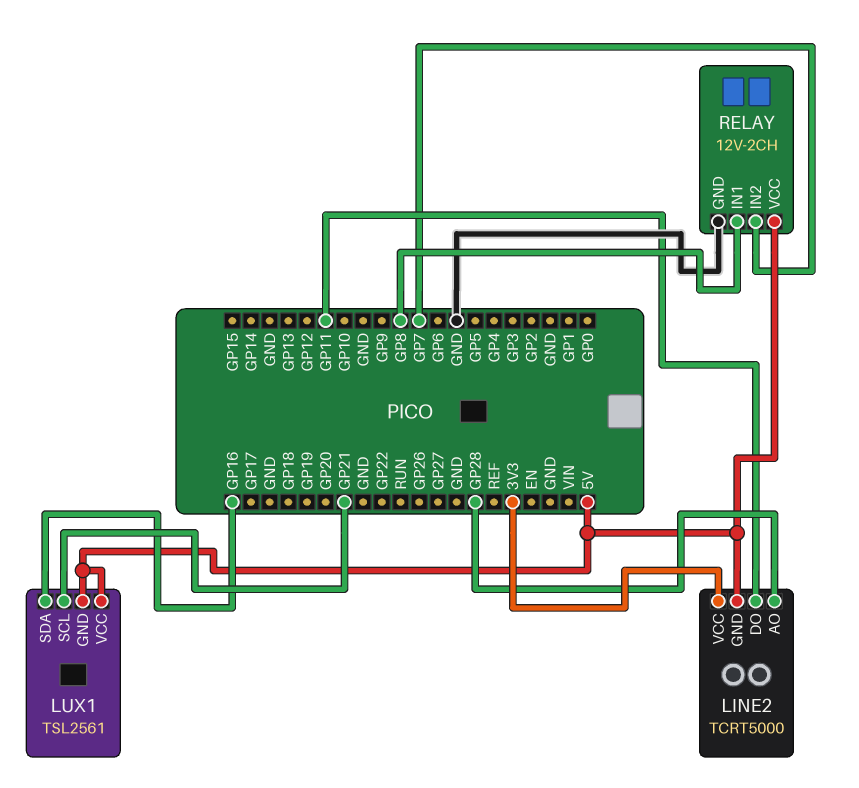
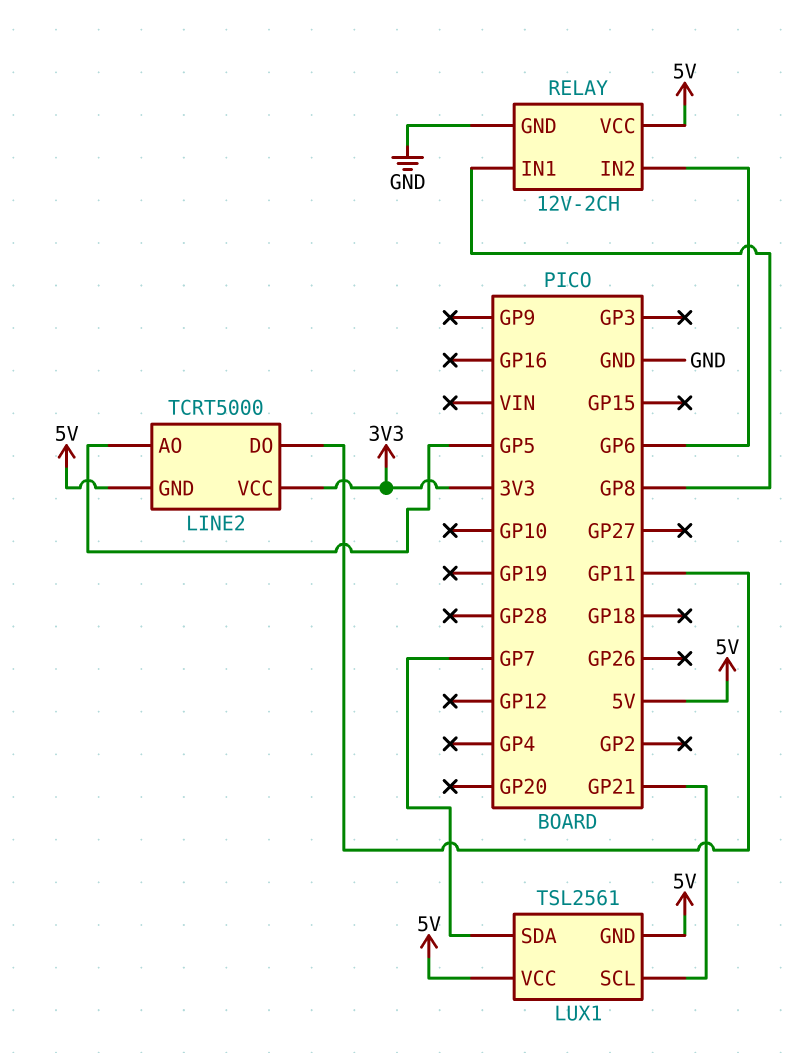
LINE2 pin AO: GP28 -> GP5
LUX1 pin SDA: GP16 -> GP7
RELAY pin IN2: GP7 -> GP6

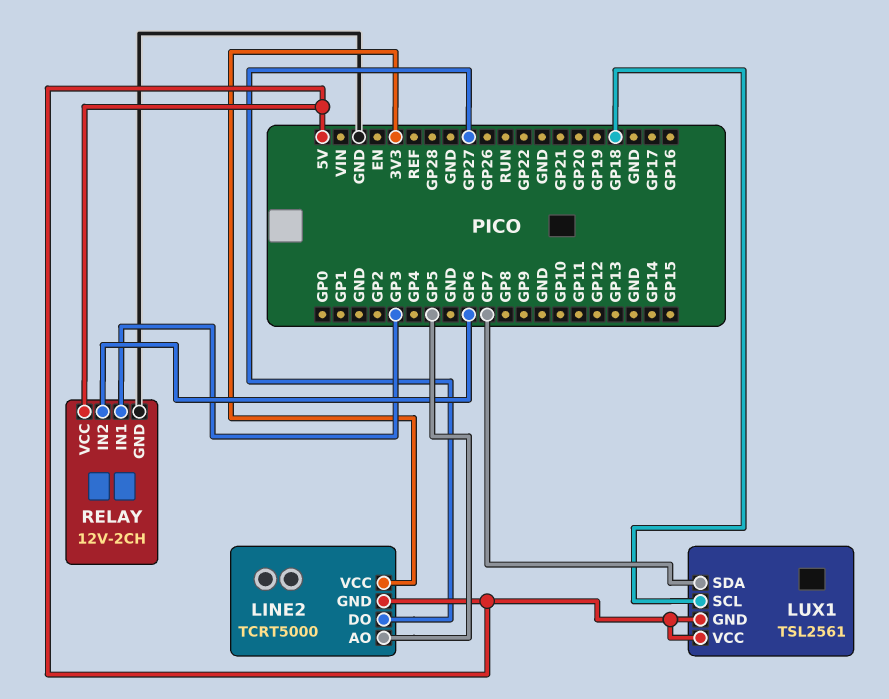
LINE2 pin DO: GP11 -> GP27
LUX1 pin SCL: GP21 -> GP18
RELAY pin IN1: GP8 -> GP3

